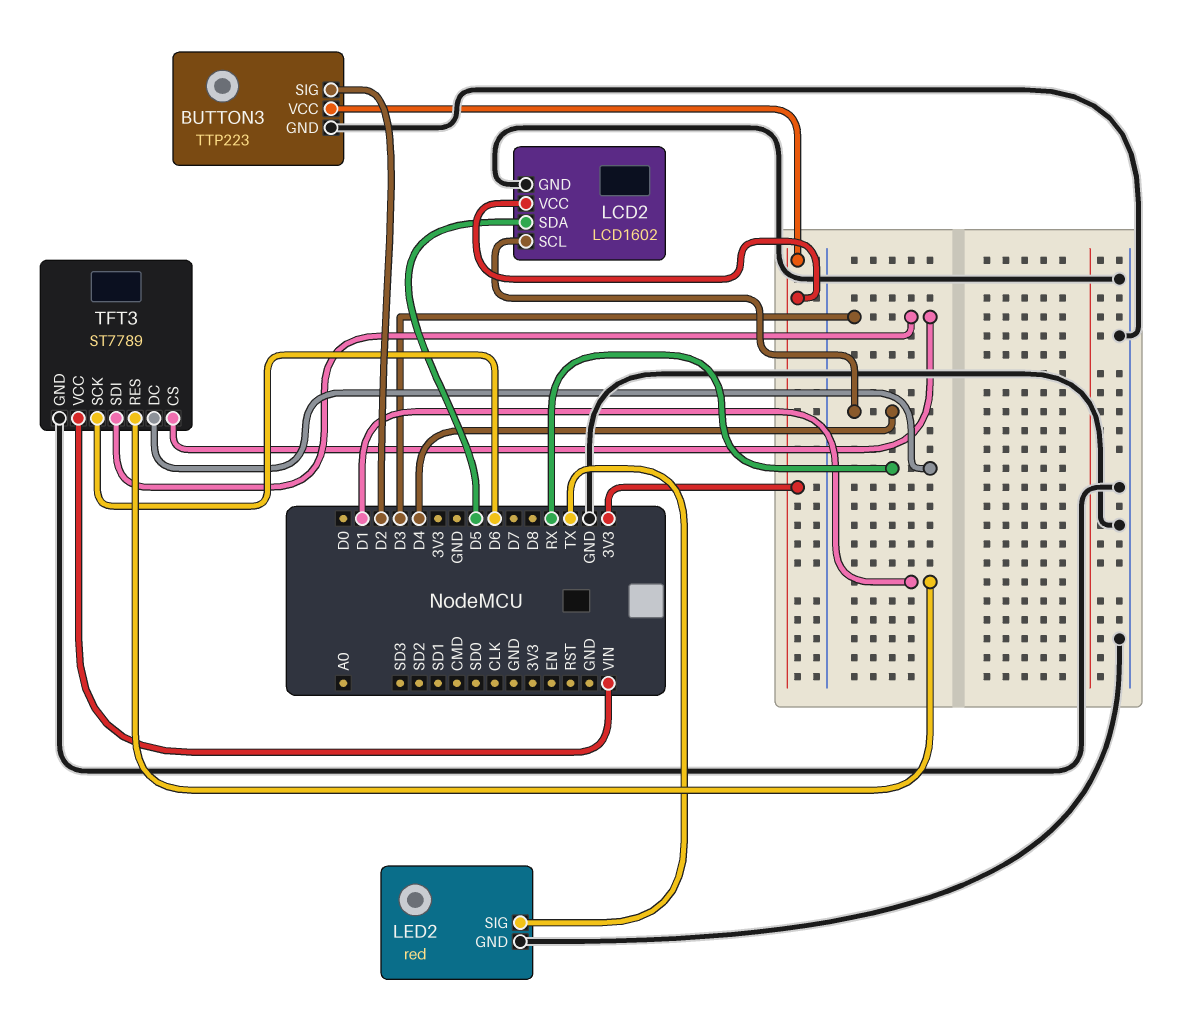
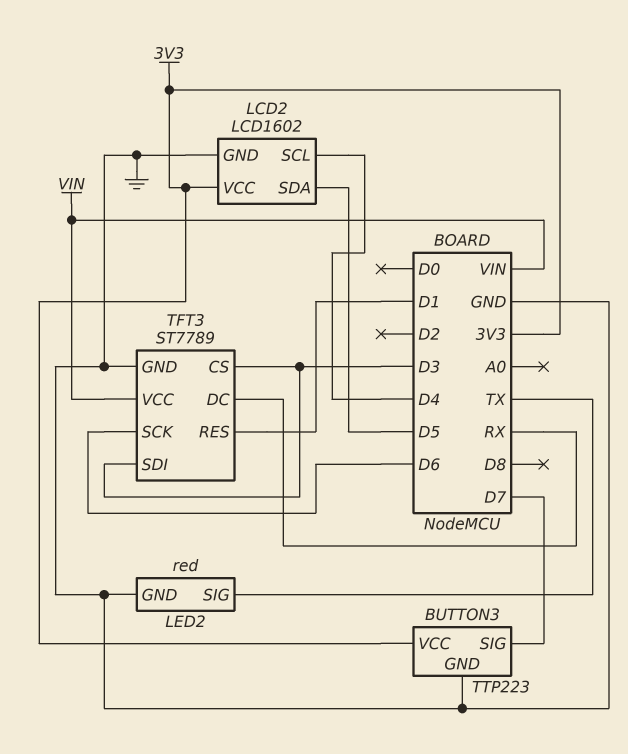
BUTTON3 pin SIG: D2 -> D7

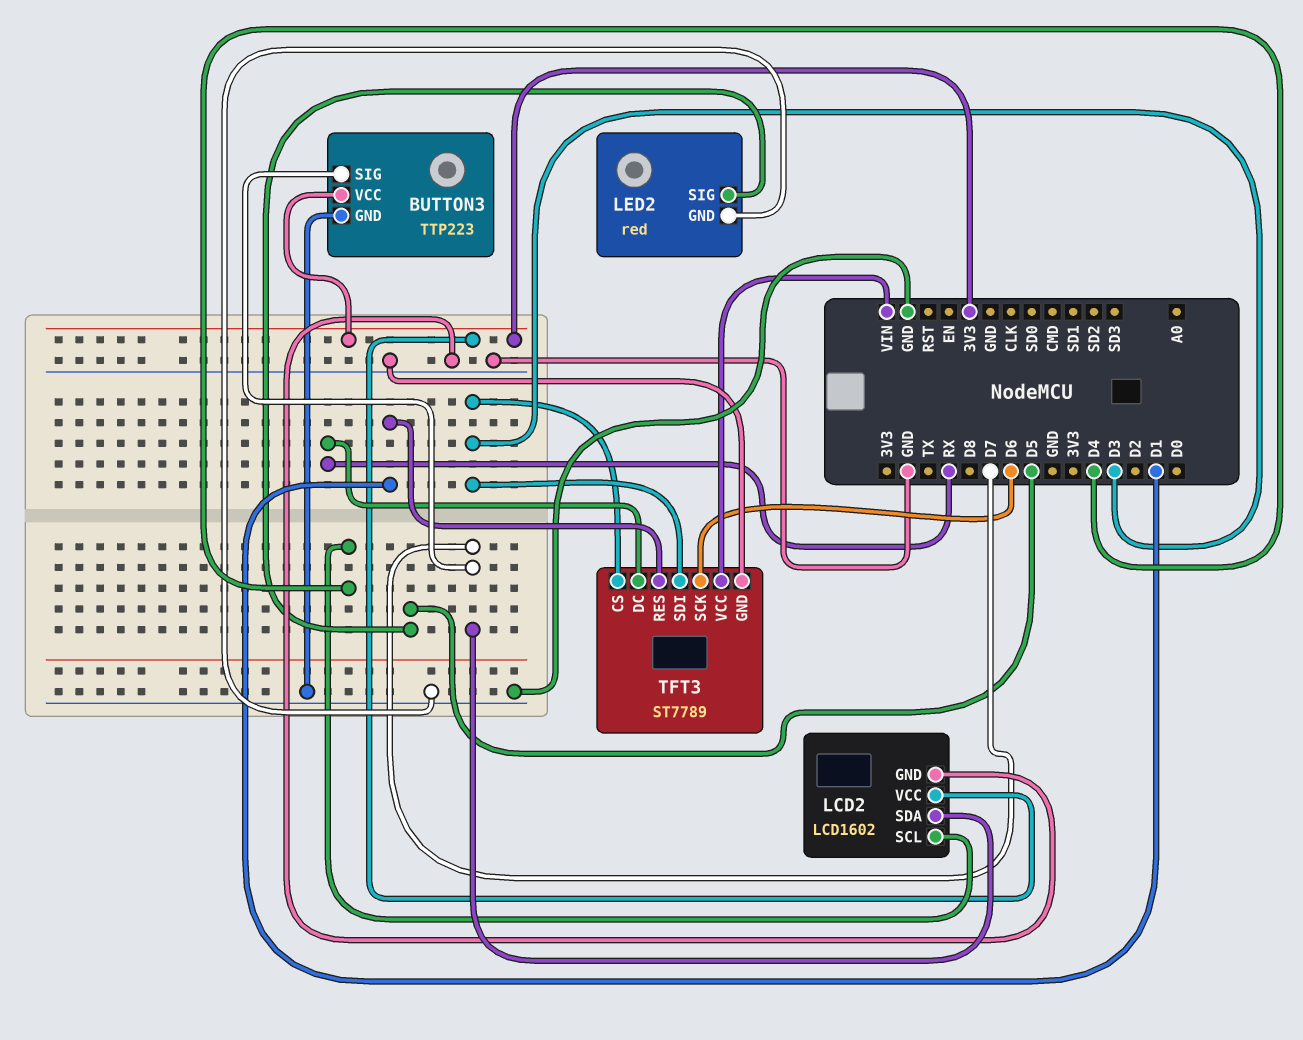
LCD2 pin SDA: D5 -> D7
LED2 pin SIG: TX -> D5

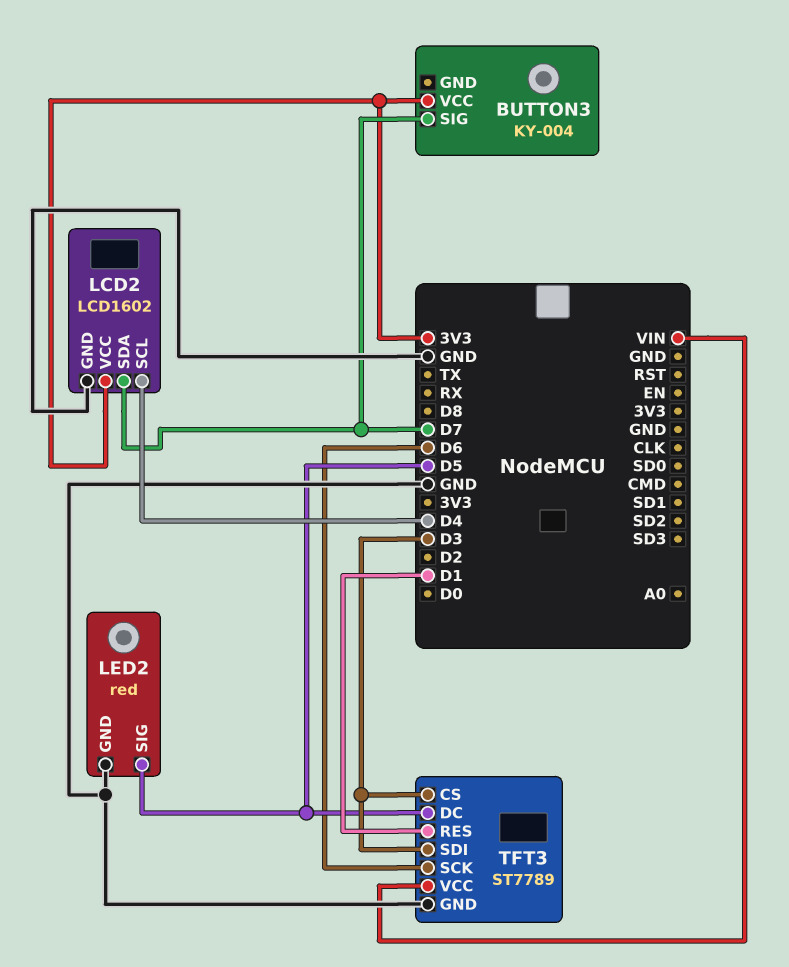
BUTTON3: TTP223 -> KY-004
BUTTON3 pin GND: GND -> none
TFT3 pin DC: RX -> D5

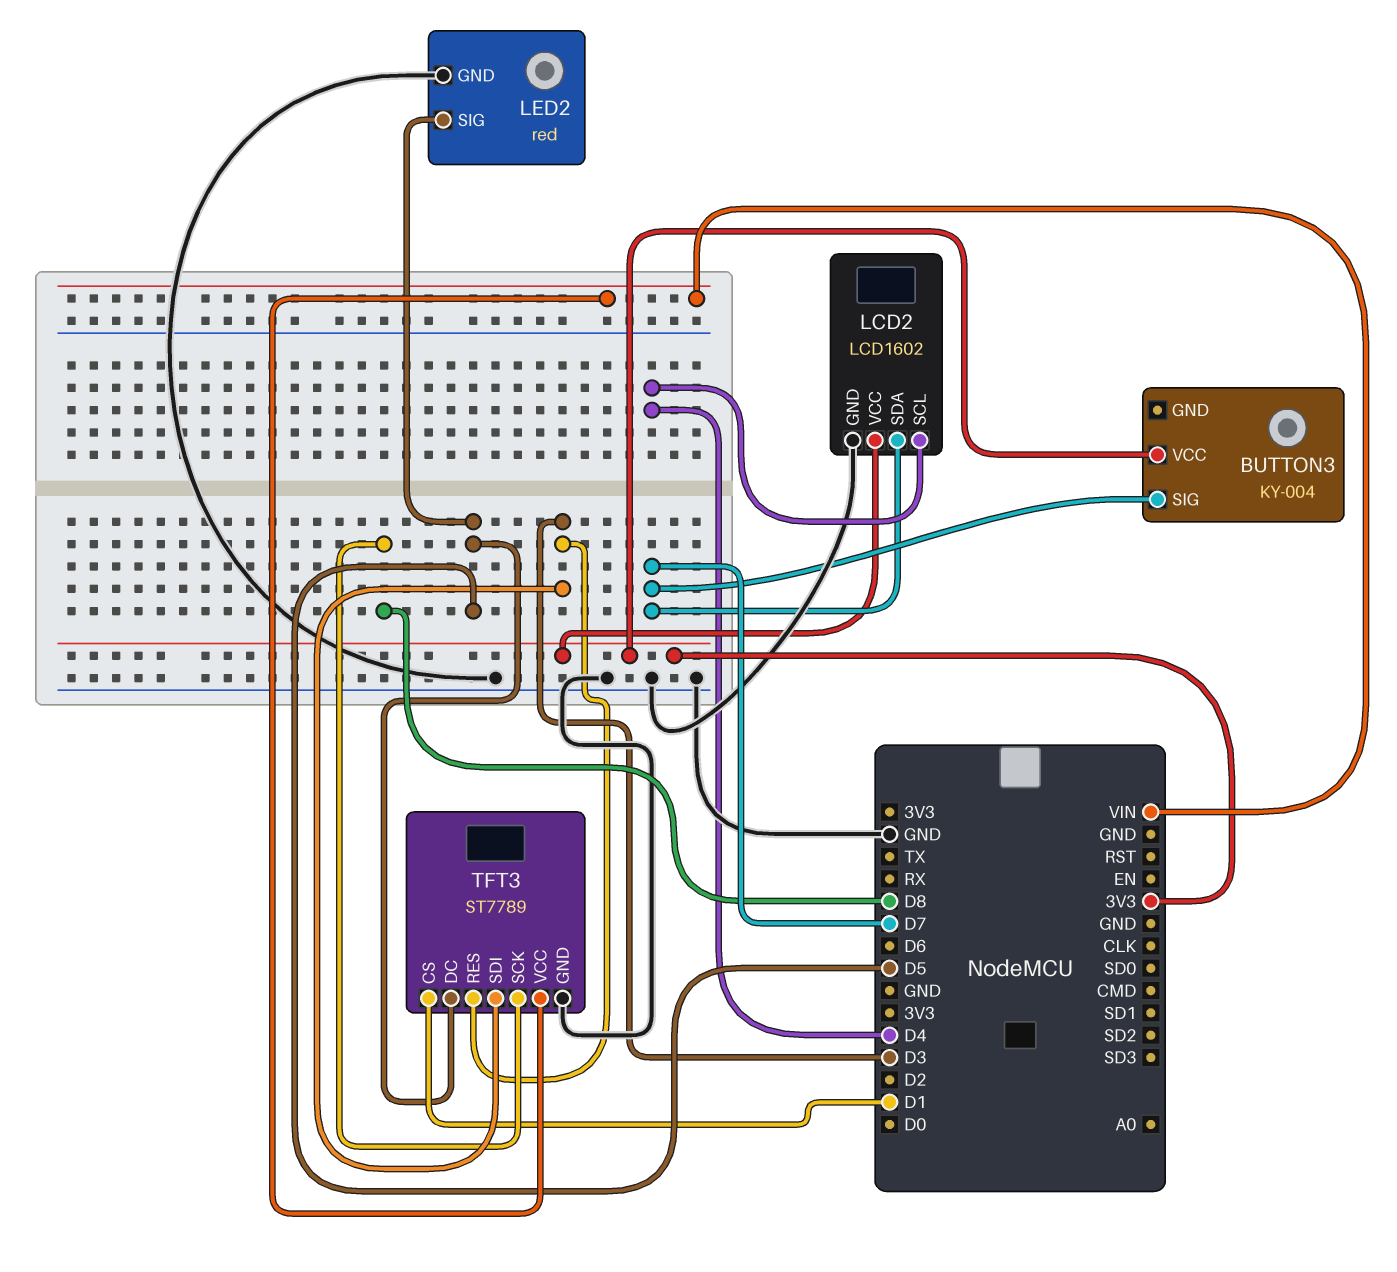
TFT3 pin CS: D3 -> D1
TFT3 pin RES: D1 -> D3
TFT3 pin SCK: D6 -> D8

